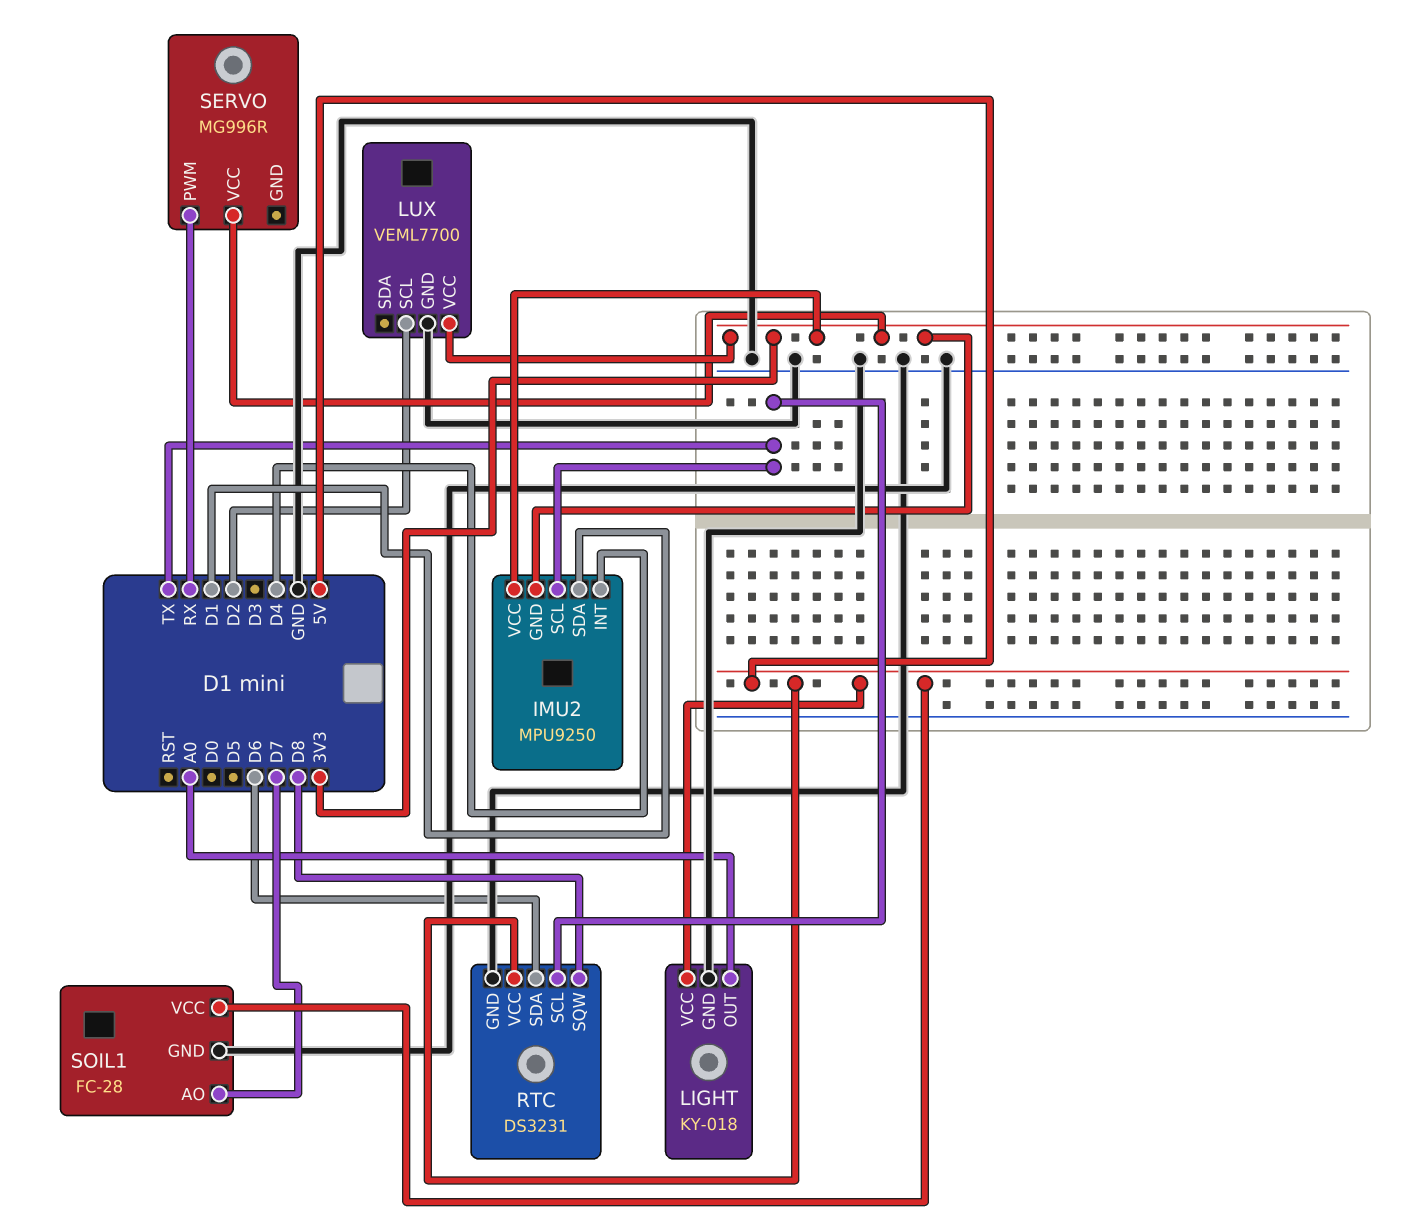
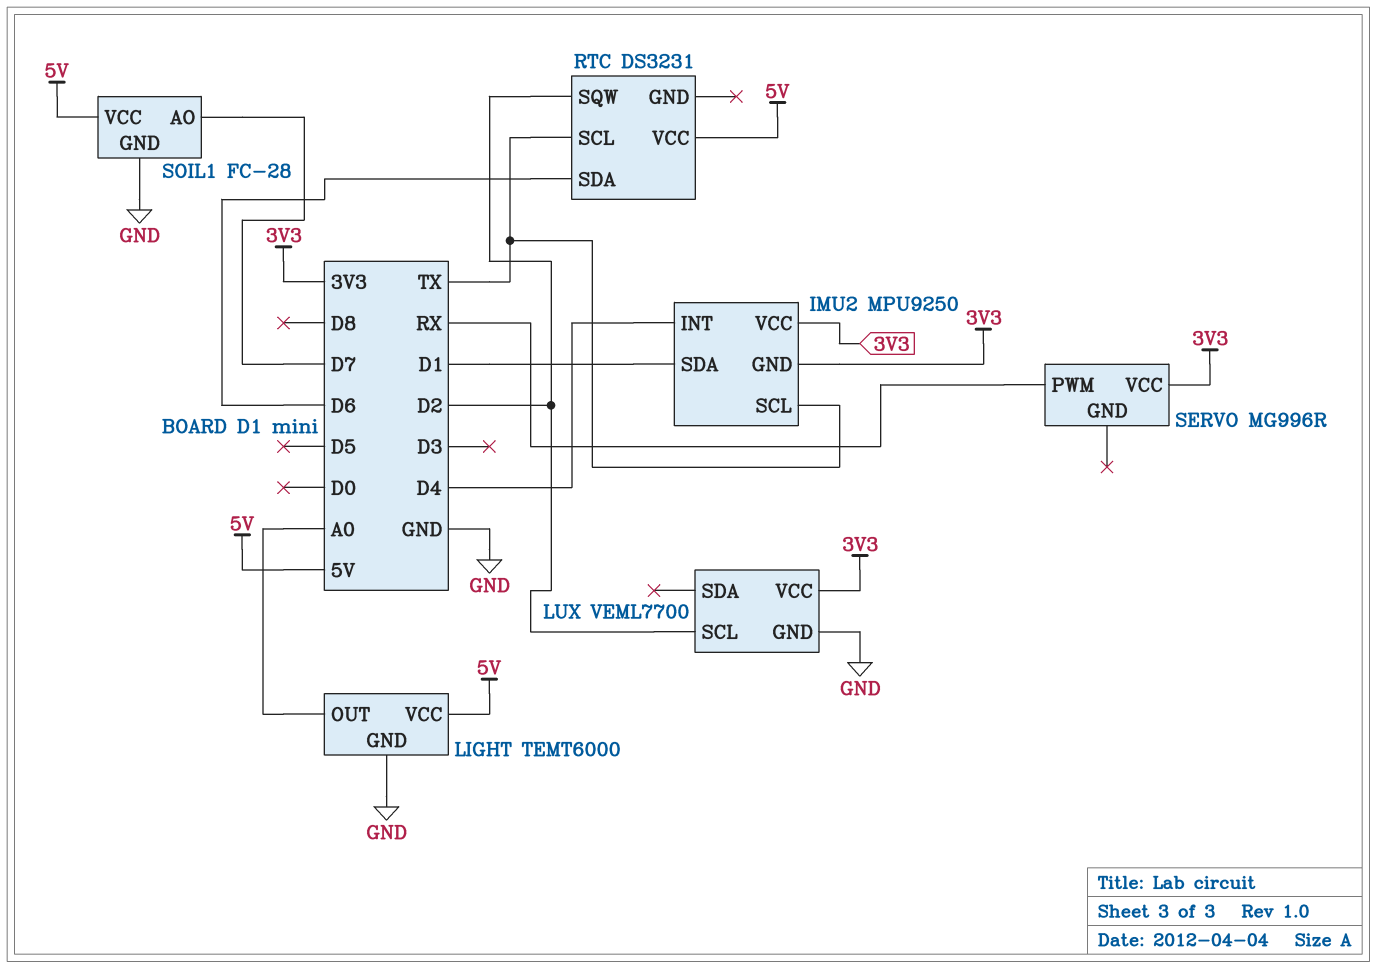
LIGHT: KY-018 -> TEMT6000
RTC pin GND: GND -> none
RTC pin SQW: D8 -> D2

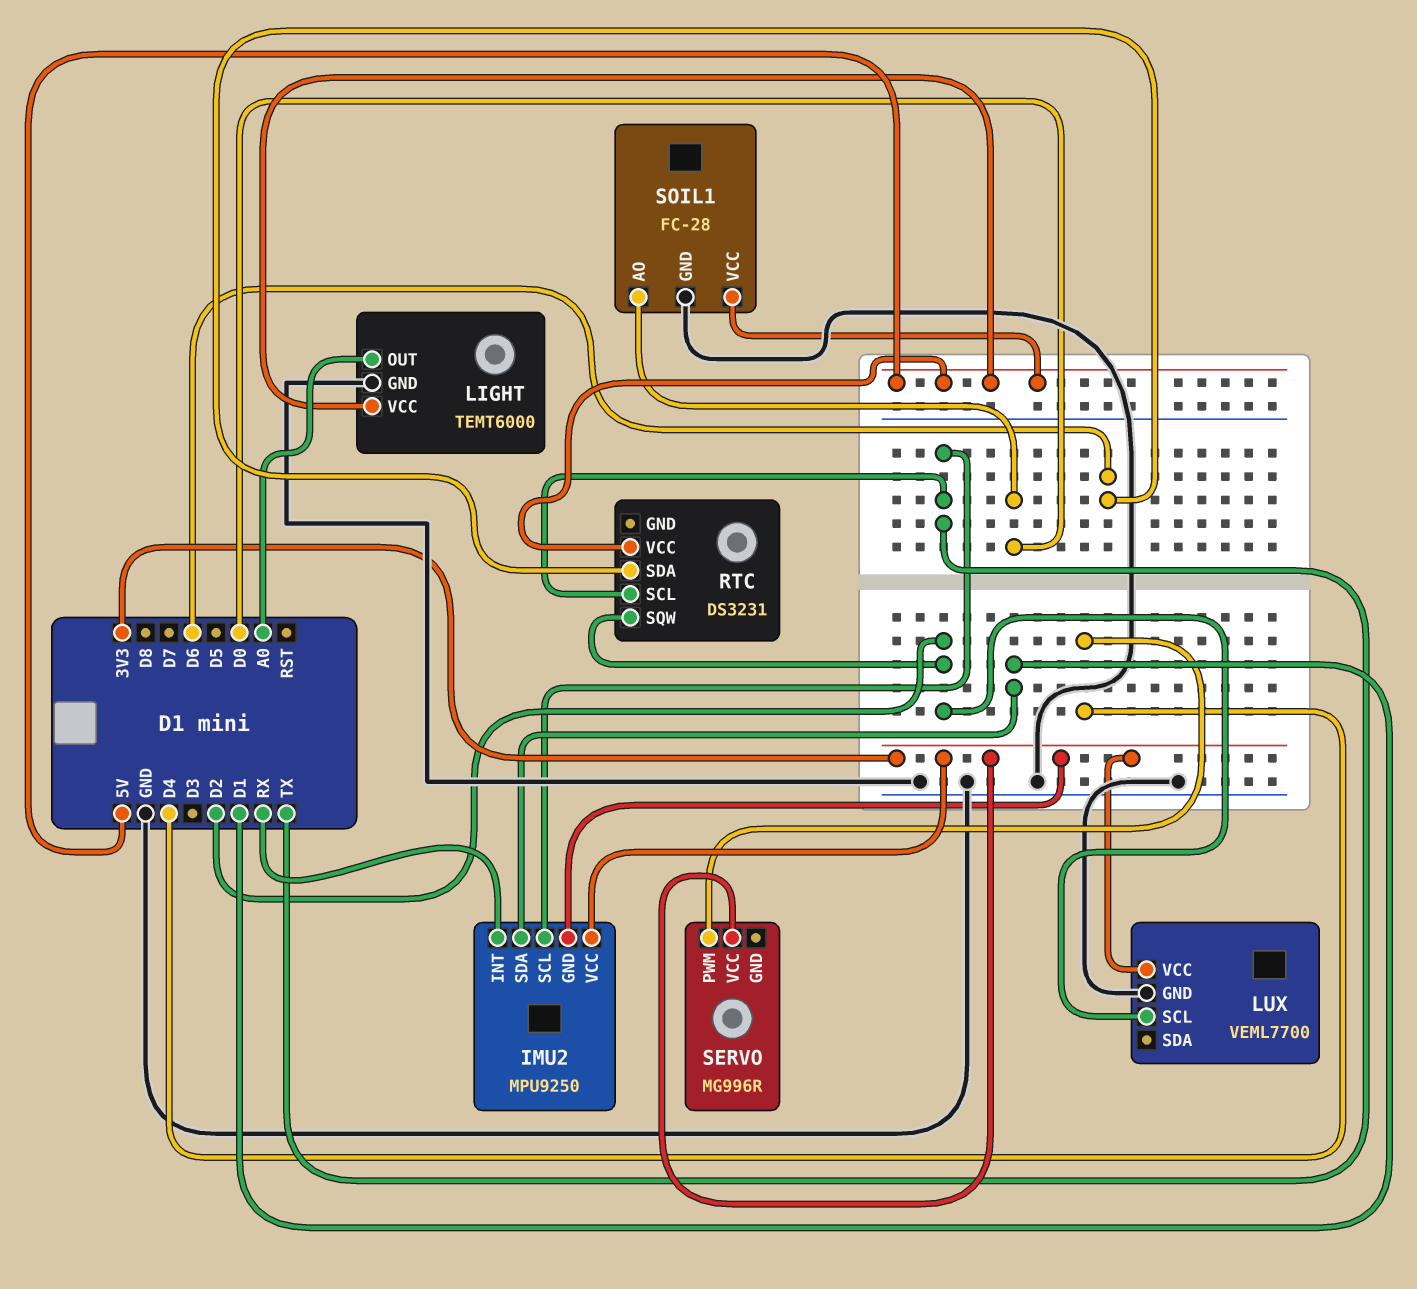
IMU2 pin INT: D4 -> RX
SERVO pin PWM: RX -> D4
SOIL1 pin AO: D7 -> D0

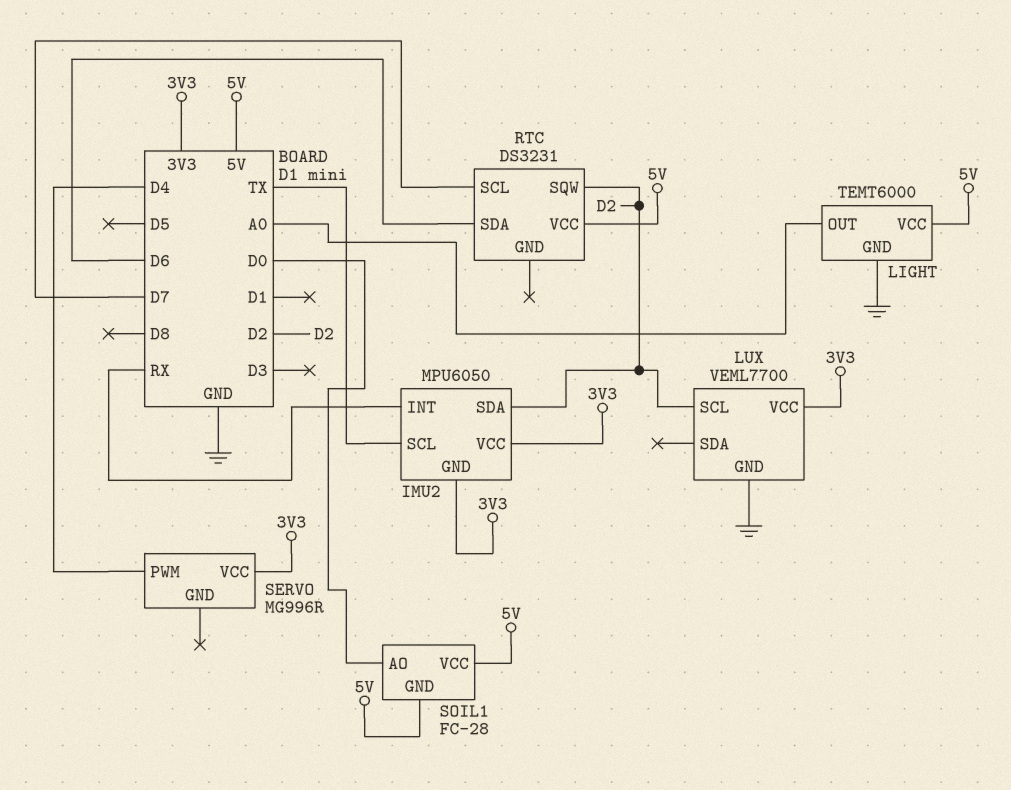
IMU2: MPU9250 -> MPU6050
IMU2 pin SDA: D1 -> D2
RTC pin SCL: TX -> D7
SOIL1 pin GND: GND -> 5V

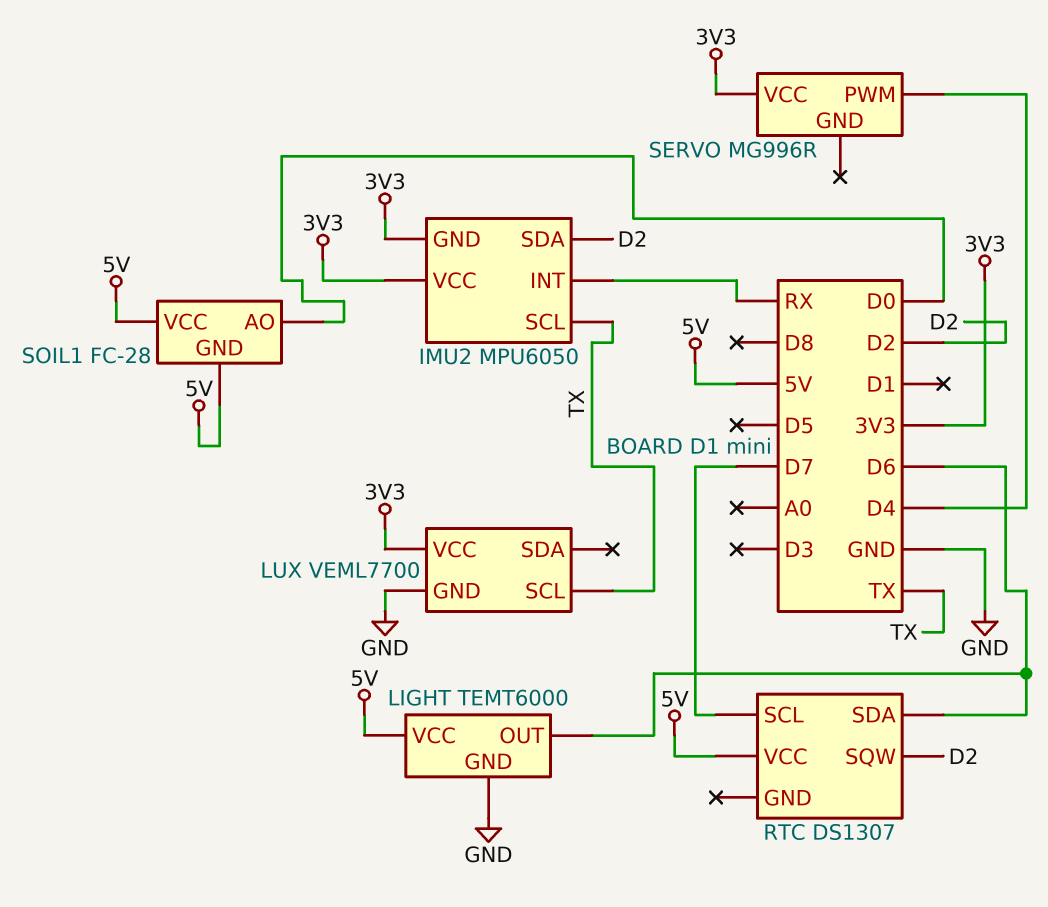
LIGHT pin OUT: A0 -> D6
LUX pin SCL: D2 -> TX
RTC: DS3231 -> DS1307

